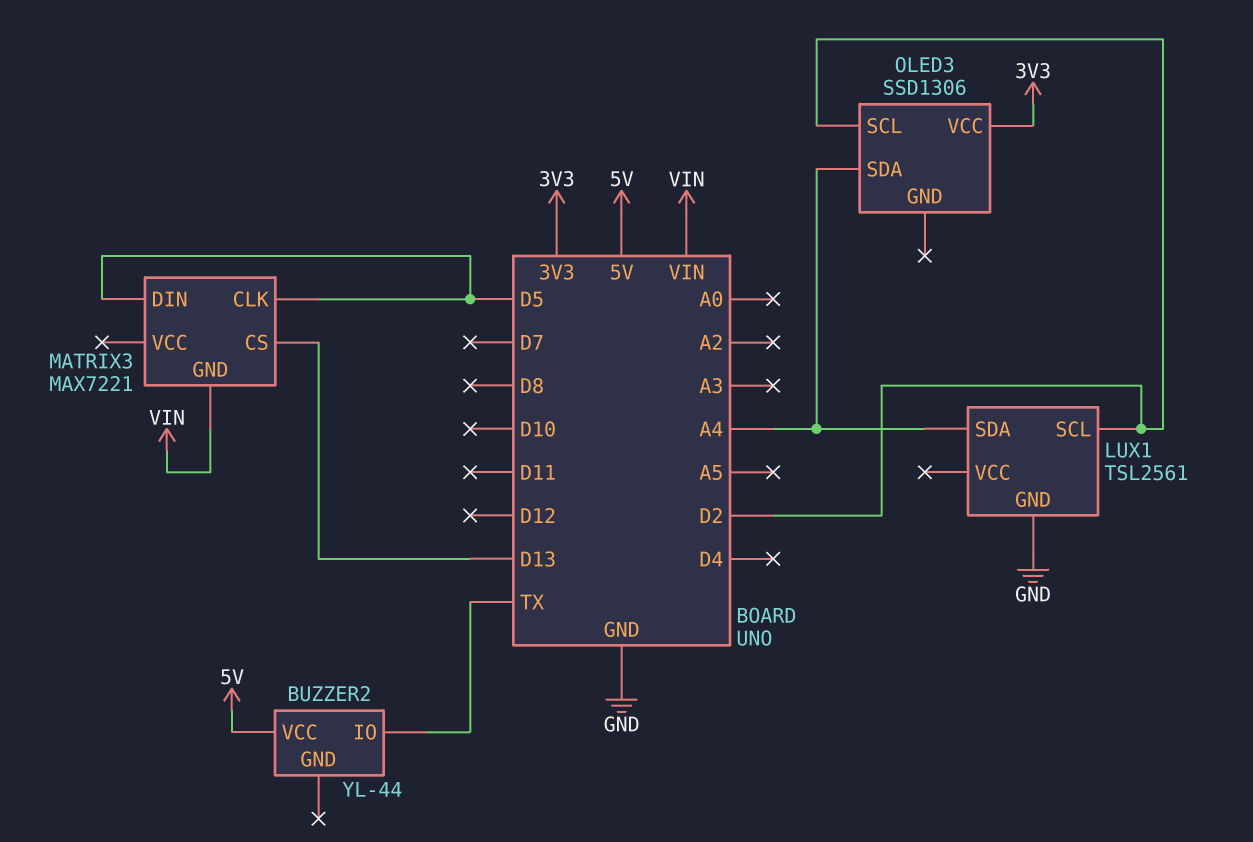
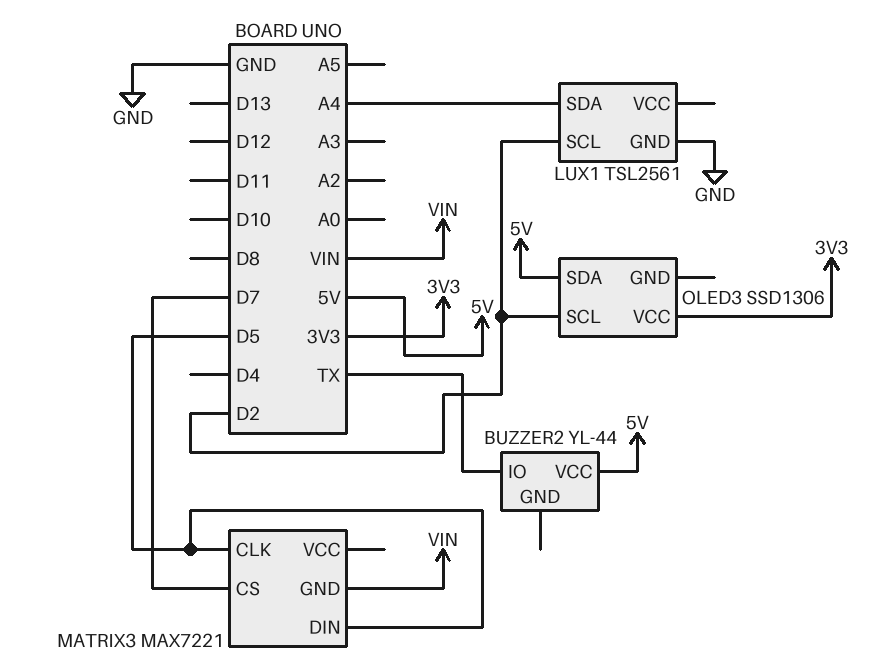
MATRIX3 pin CS: D13 -> D7
OLED3 pin SDA: A4 -> 5V

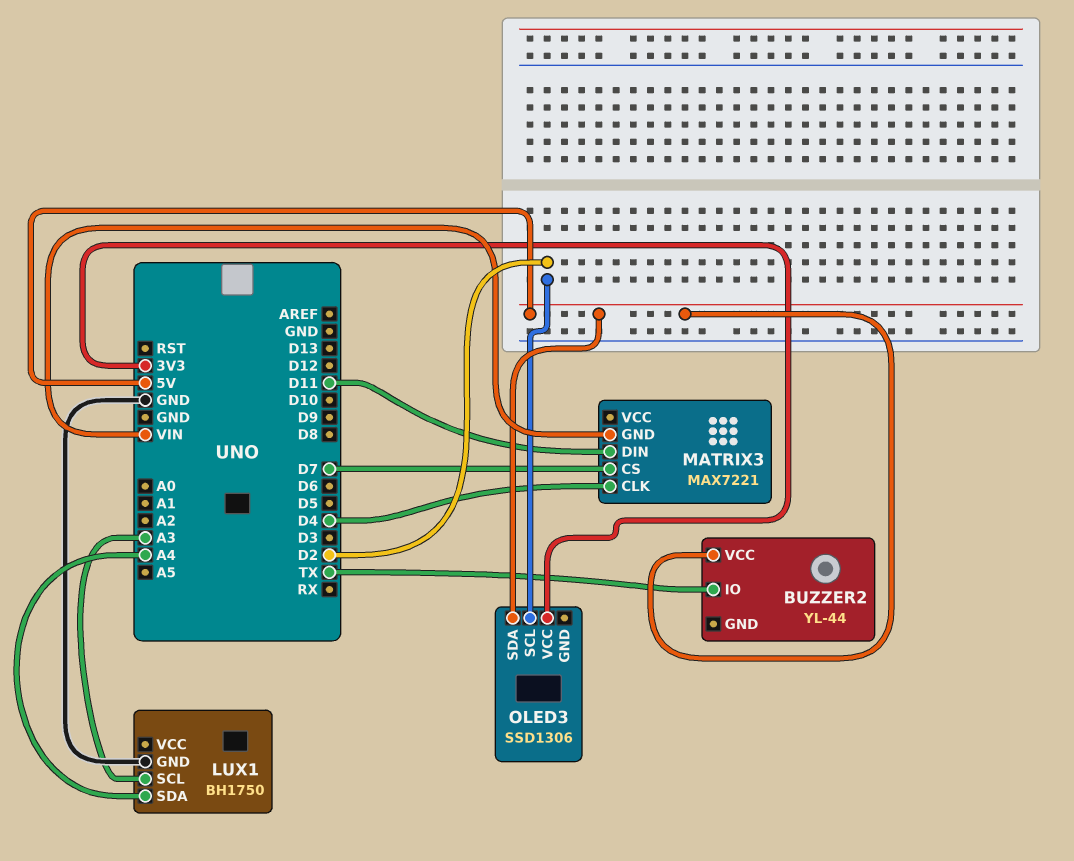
LUX1: TSL2561 -> BH1750
LUX1 pin SCL: D2 -> A3
MATRIX3 pin CLK: D5 -> D4
MATRIX3 pin DIN: D5 -> D11

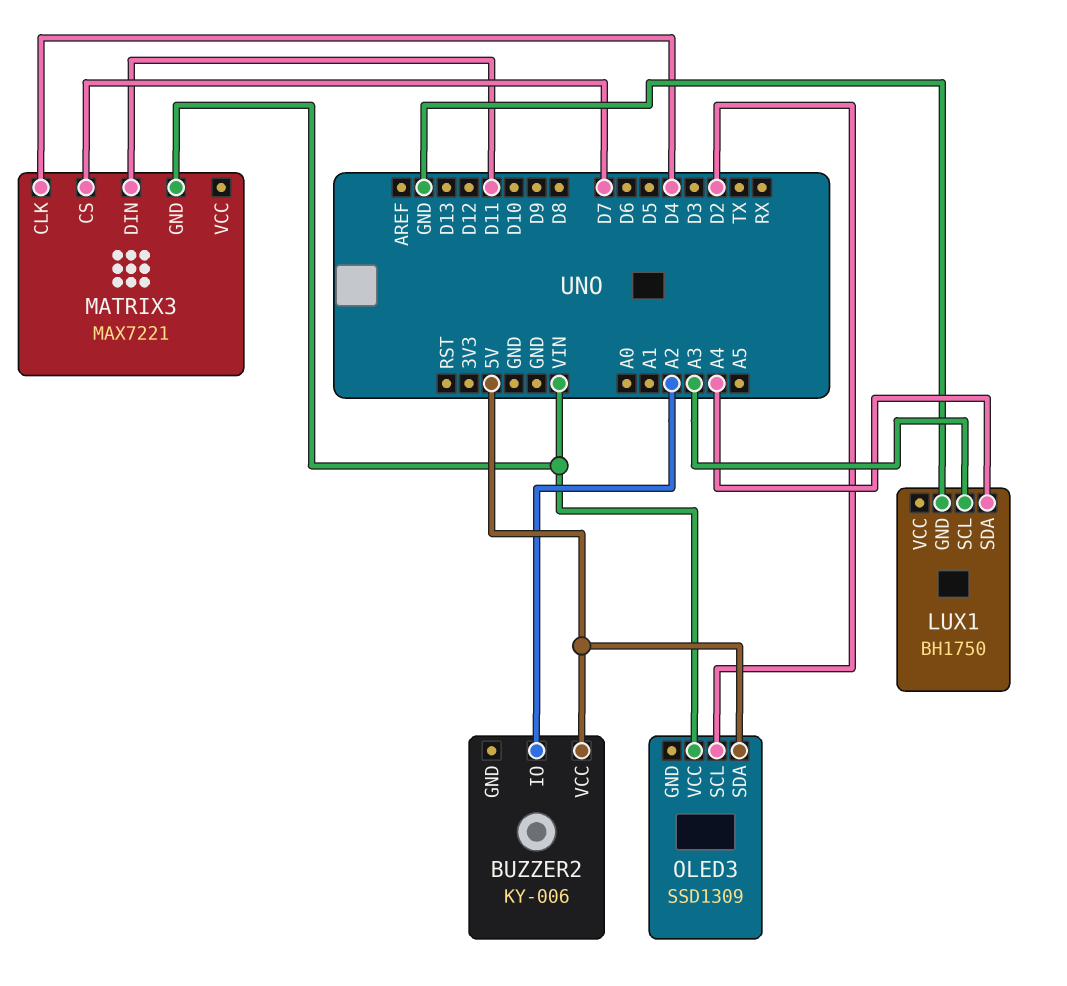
BUZZER2: YL-44 -> KY-006
BUZZER2 pin IO: TX -> A2
OLED3: SSD1306 -> SSD1309
OLED3 pin VCC: 3V3 -> VIN

